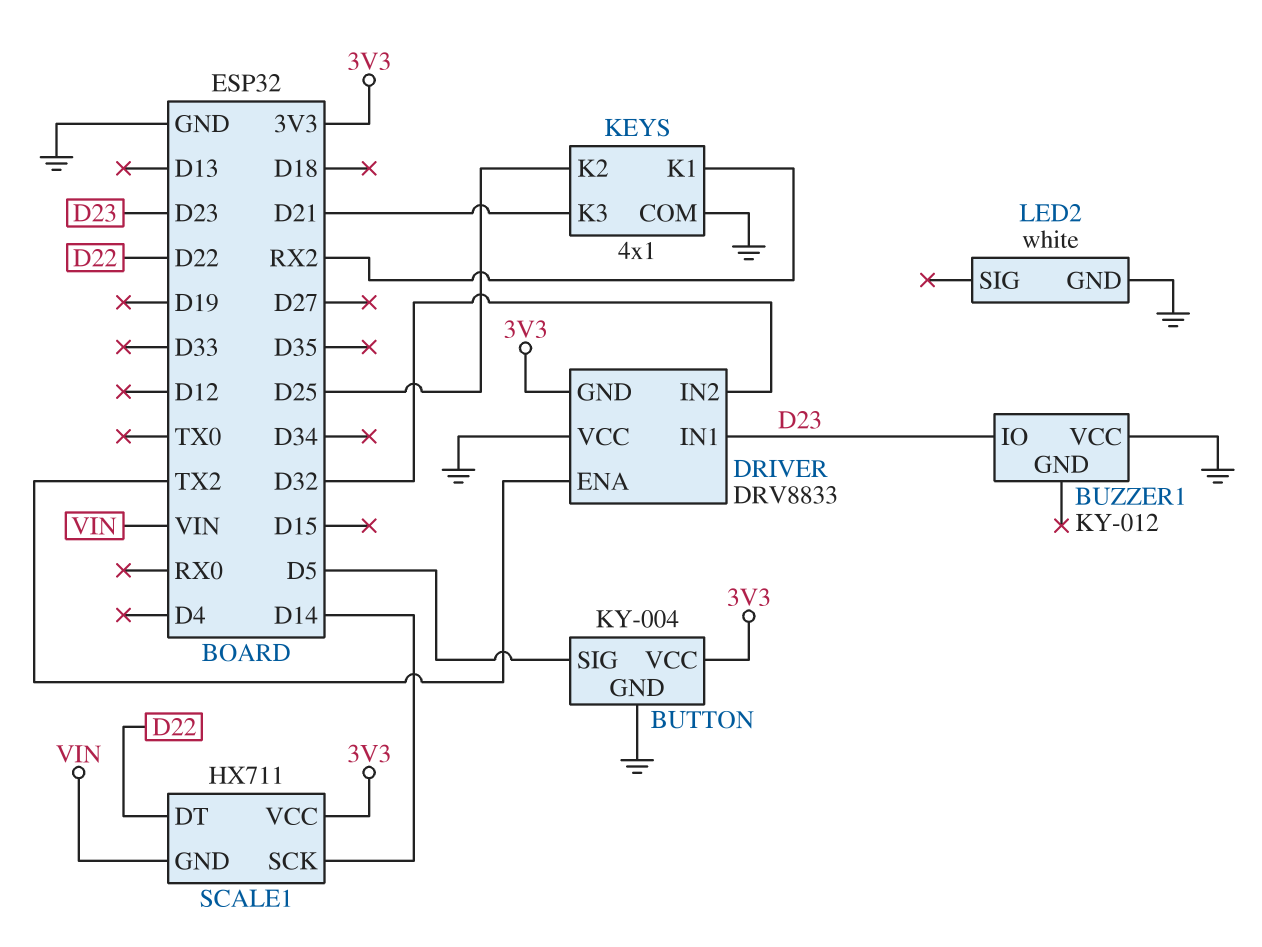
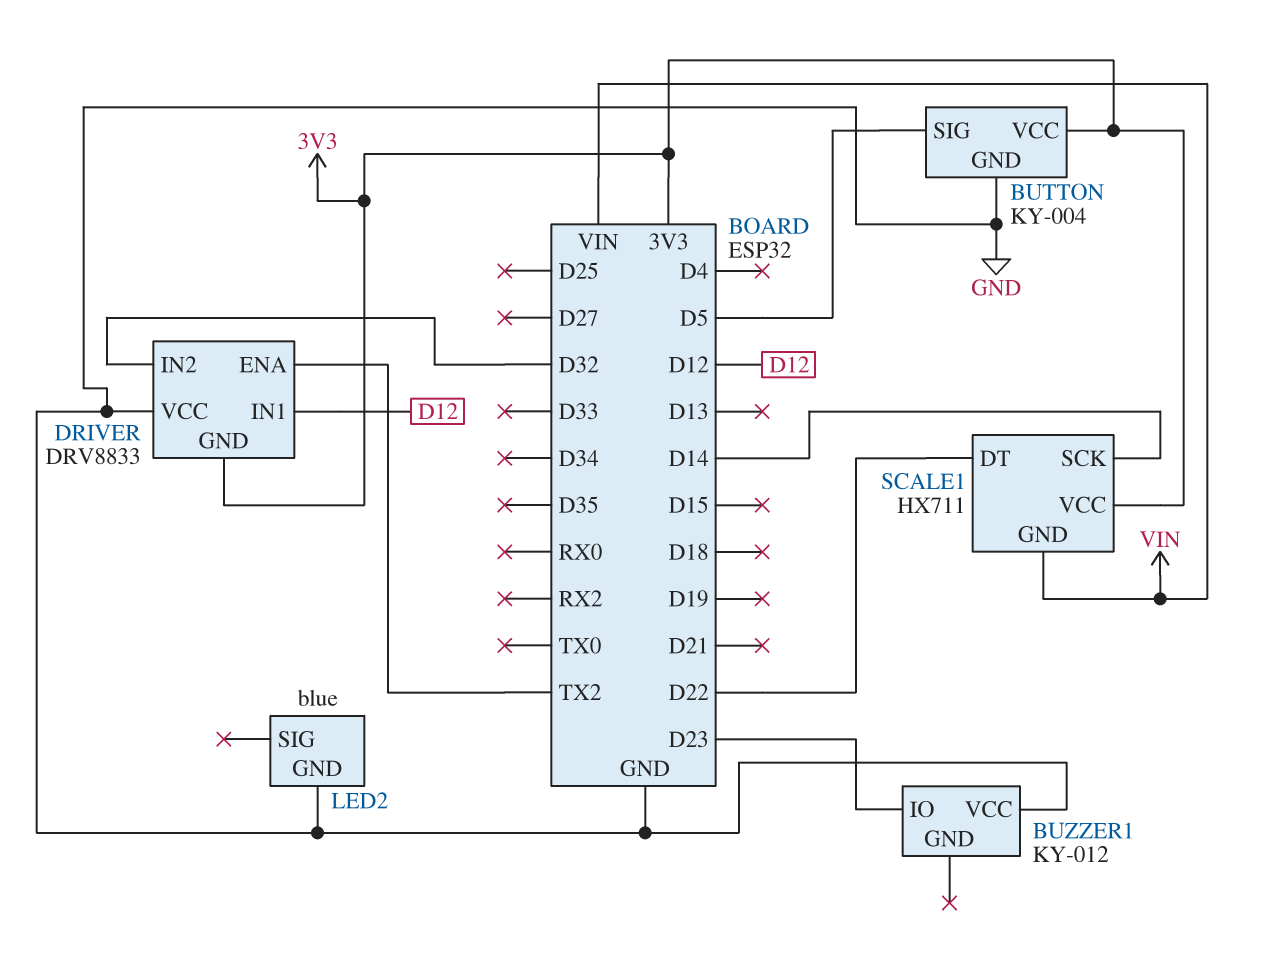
DRIVER pin IN1: D23 -> D12
KEYS: 4x1 -> none
KEYS pin COM: GND -> none
KEYS pin K1: RX2 -> none
KEYS pin K2: D25 -> none
KEYS pin K3: D21 -> none
LED2: white -> blue

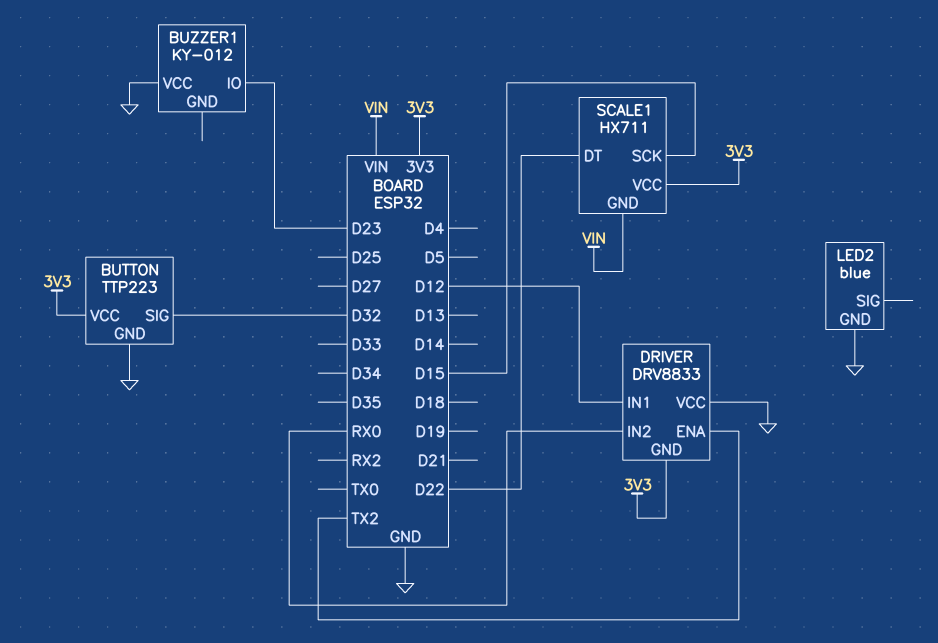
BUTTON: KY-004 -> TTP223
BUTTON pin SIG: D5 -> D32
DRIVER pin IN2: D32 -> RX0
SCALE1 pin SCK: D14 -> D15

